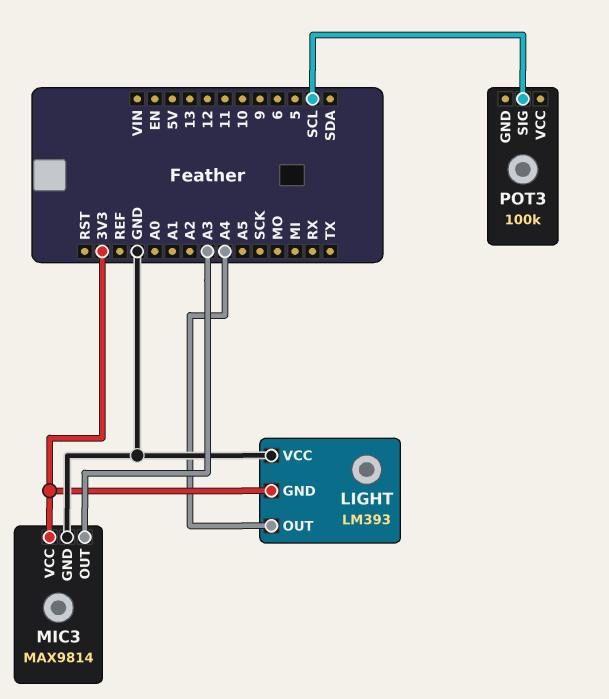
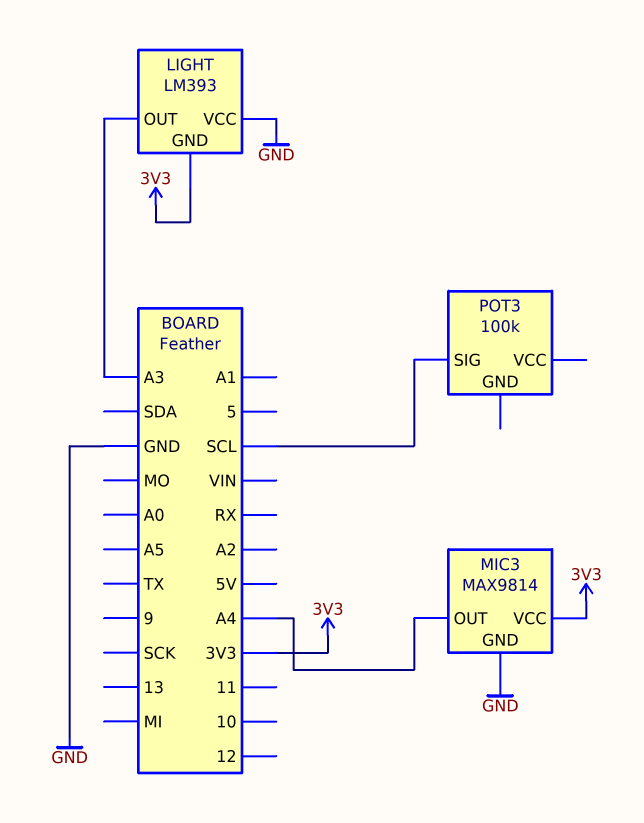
LIGHT pin OUT: A4 -> A3
MIC3 pin OUT: A3 -> A4

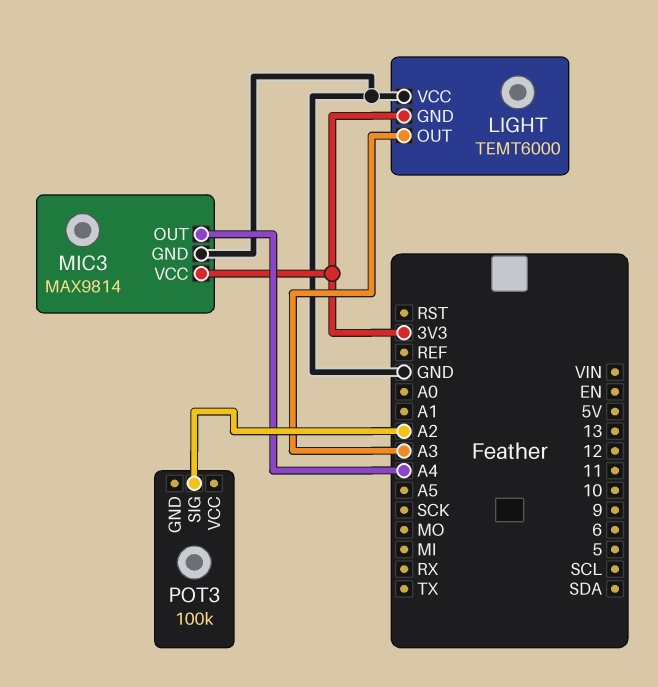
LIGHT: LM393 -> TEMT6000
POT3 pin SIG: SCL -> A2

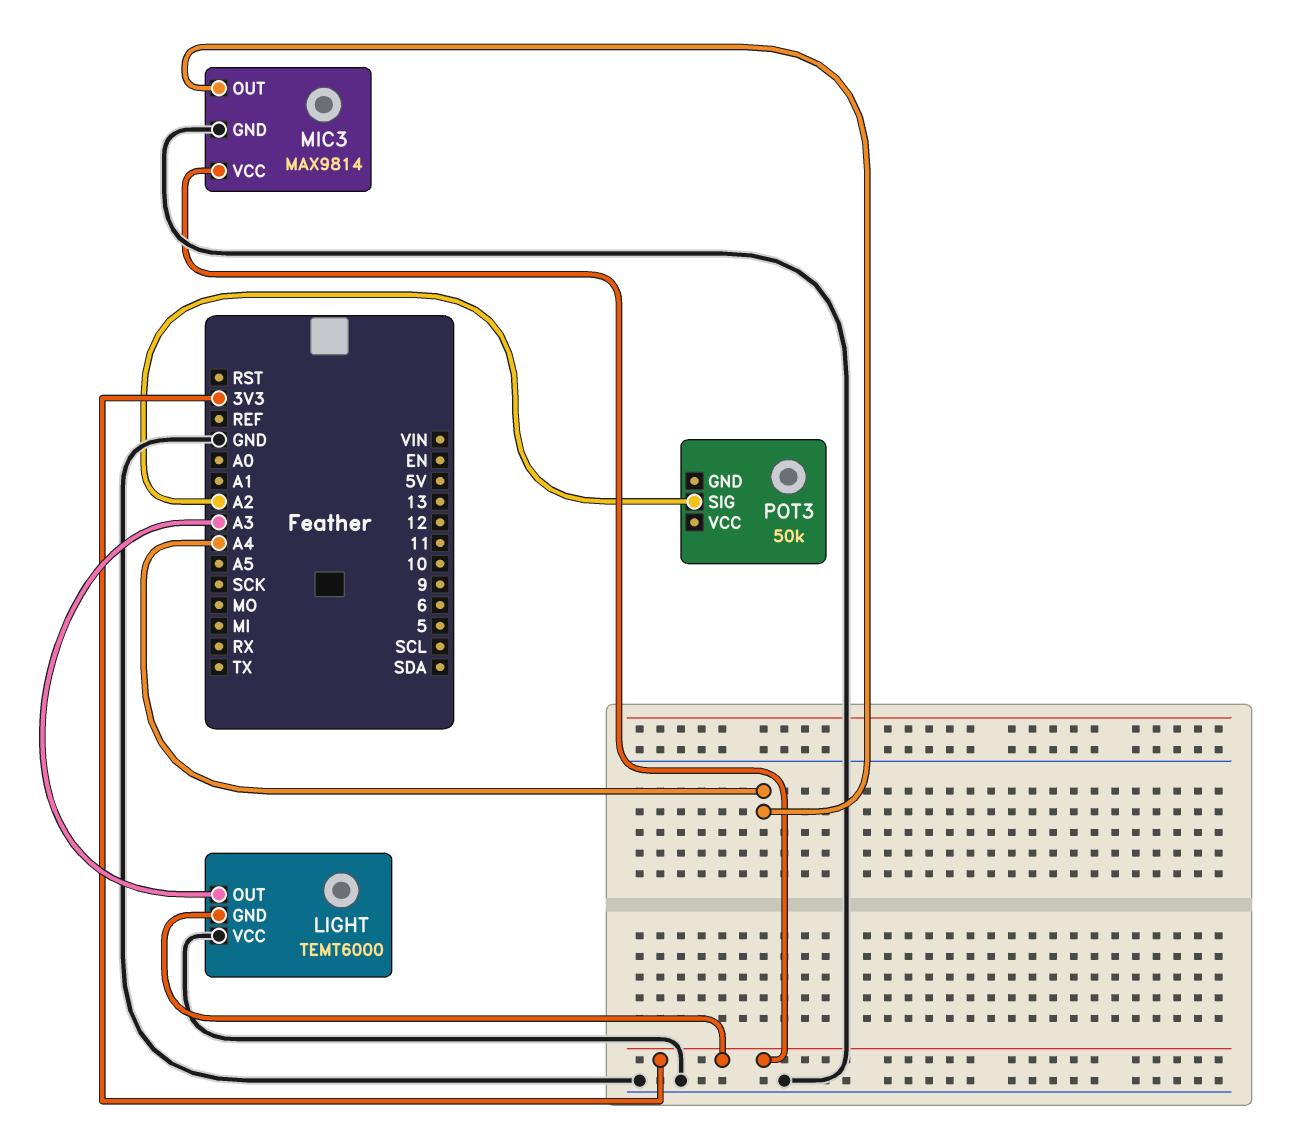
POT3: 100k -> 50k

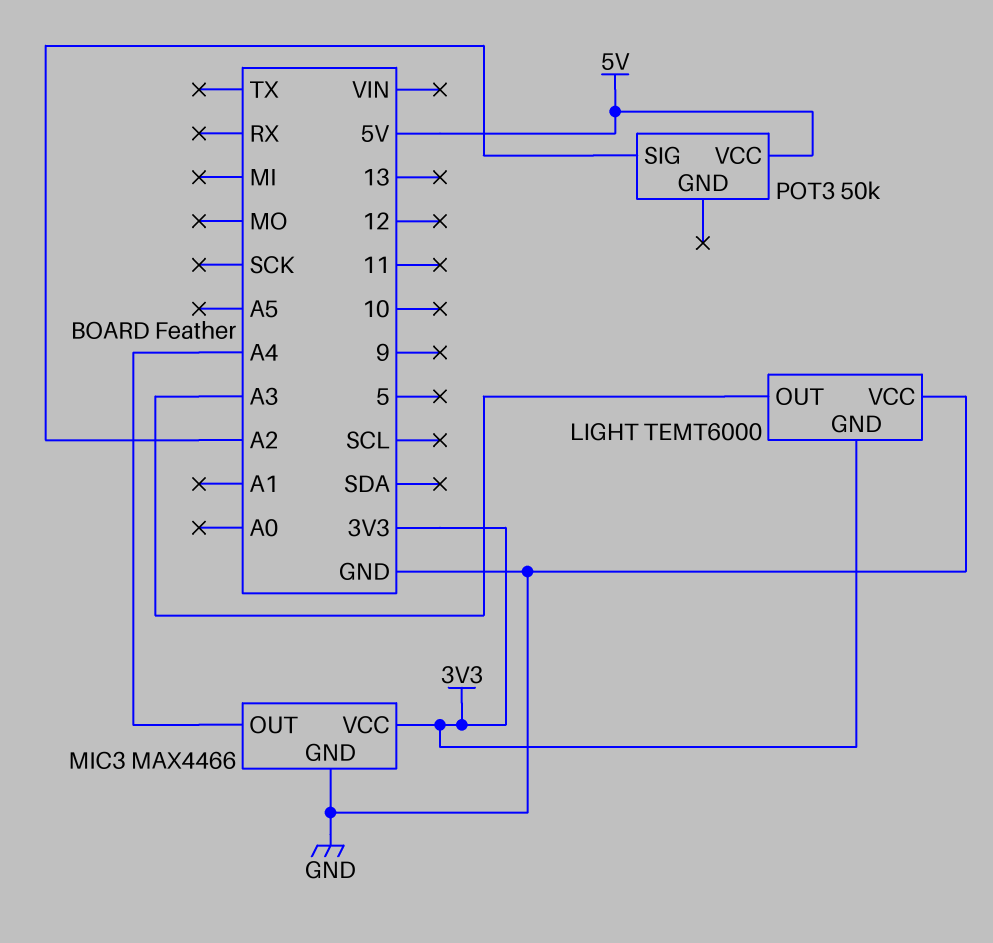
MIC3: MAX9814 -> MAX4466
POT3 pin VCC: none -> 5V

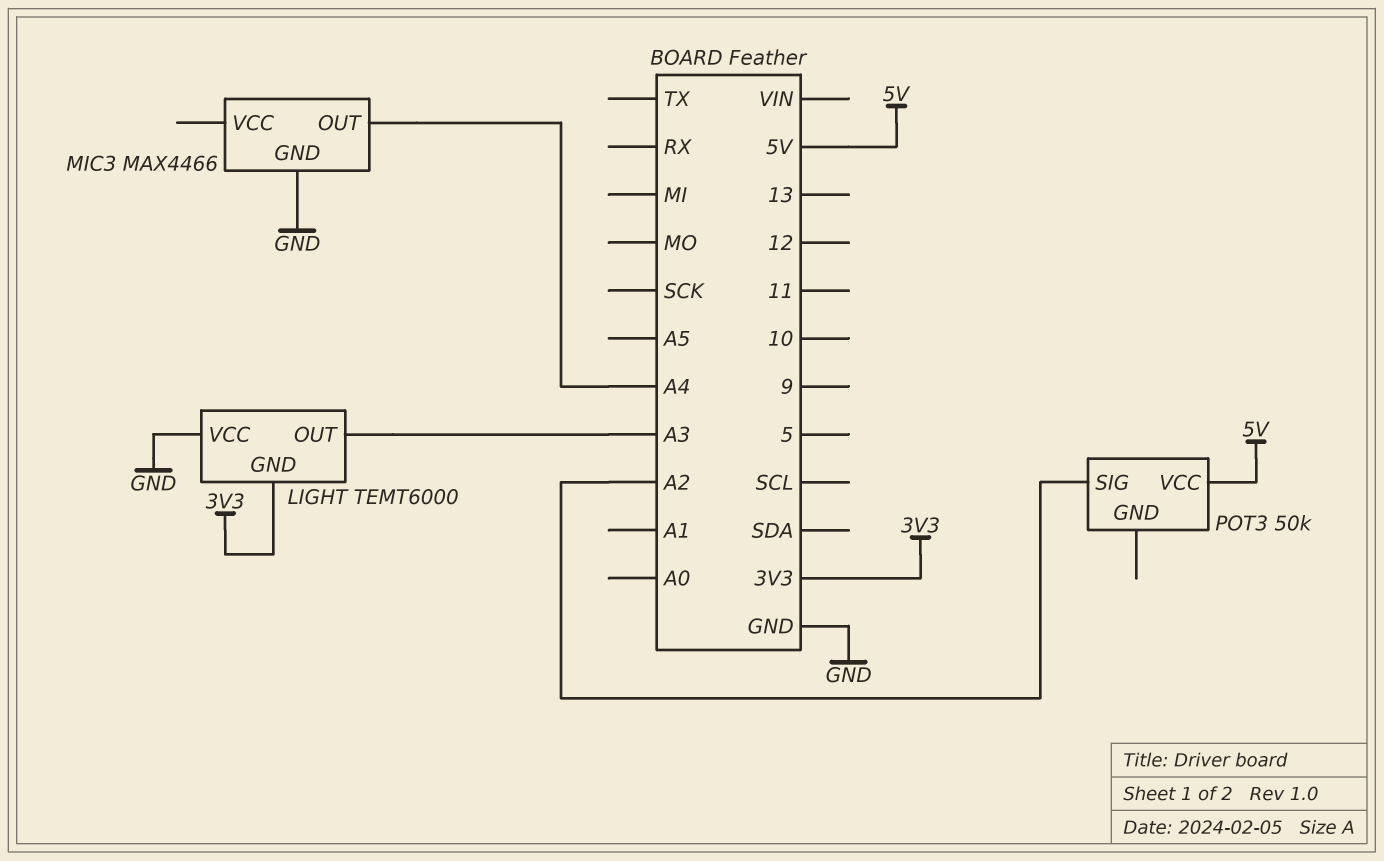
MIC3 pin VCC: 3V3 -> none

